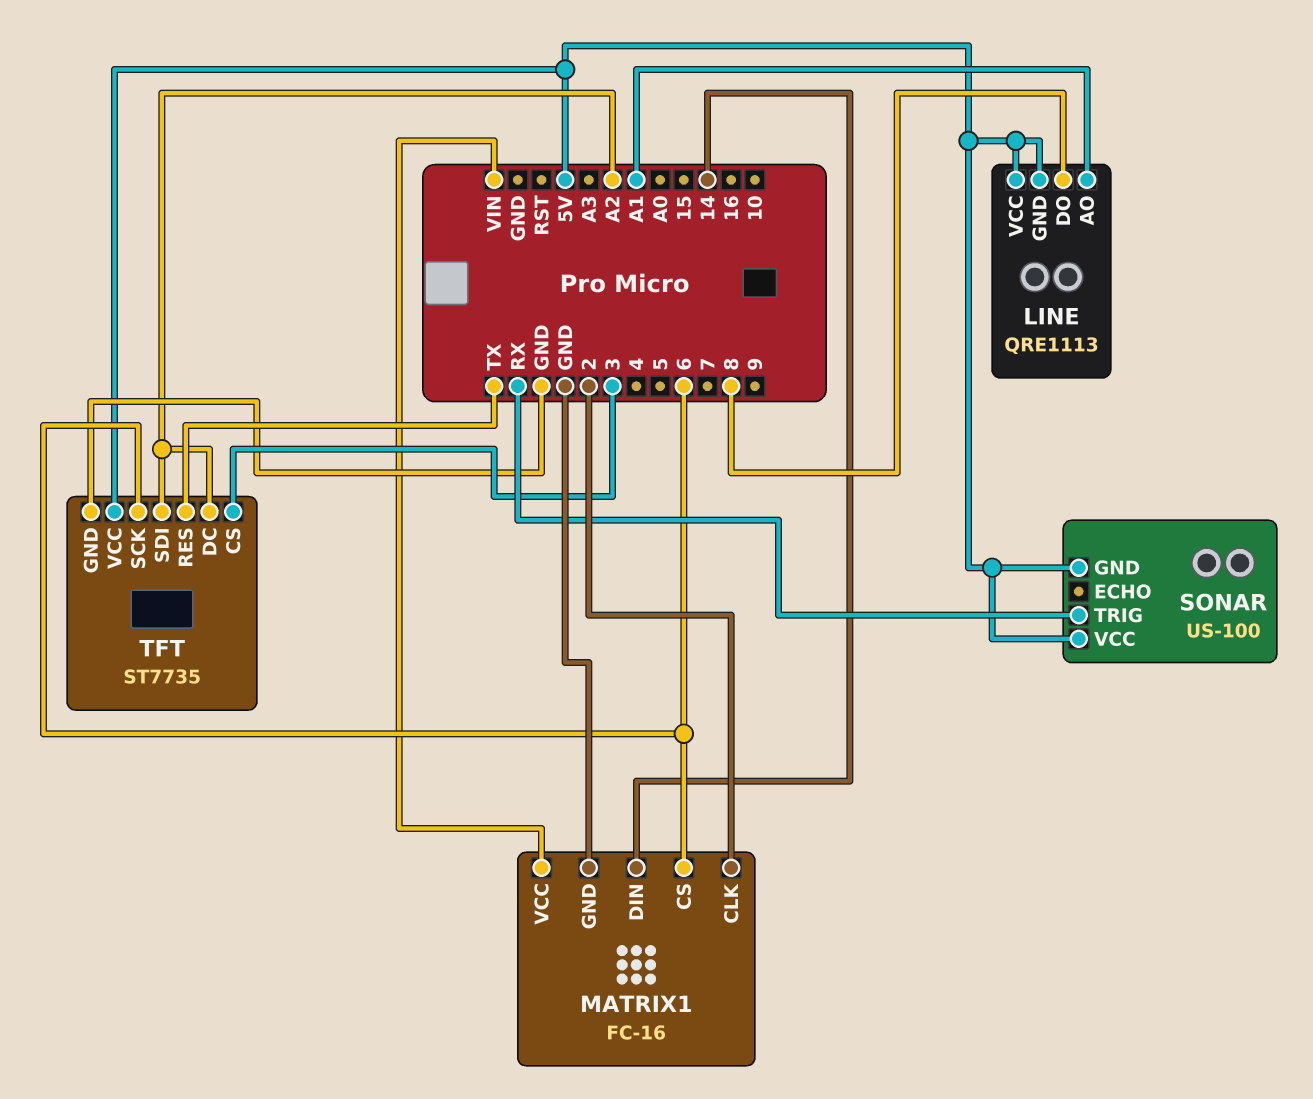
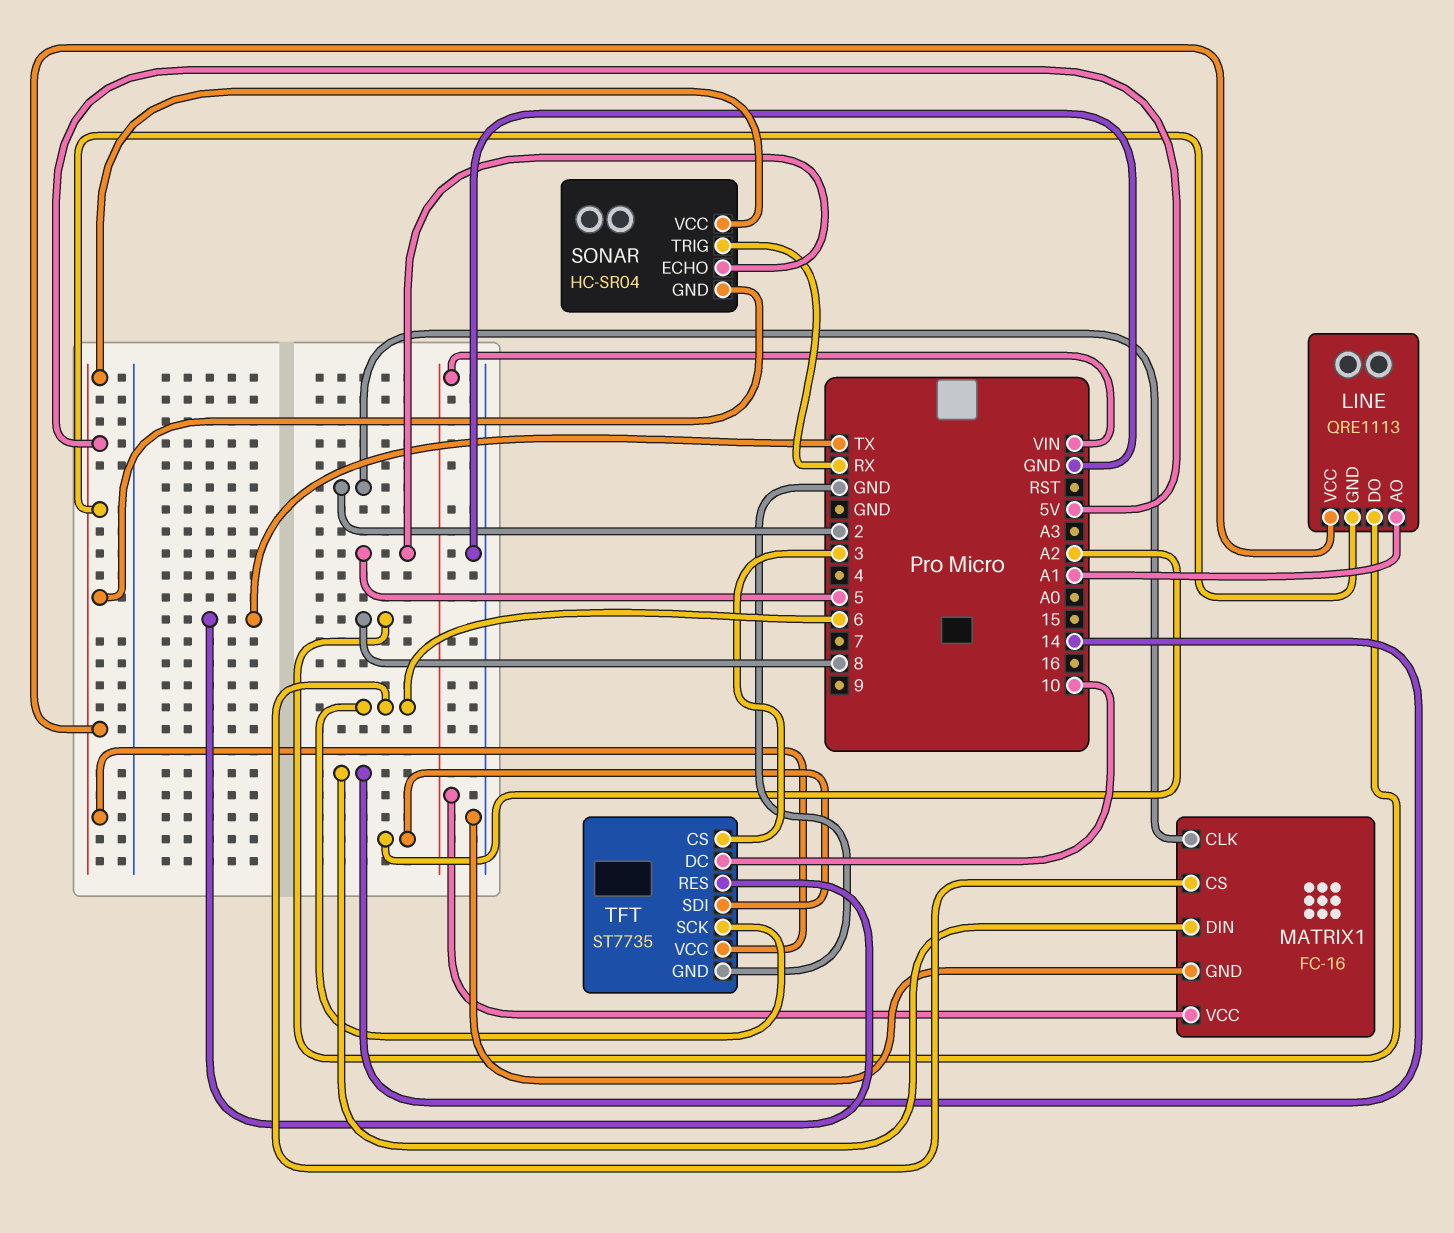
SONAR: US-100 -> HC-SR04
SONAR pin ECHO: none -> 5
TFT pin DC: A2 -> 10

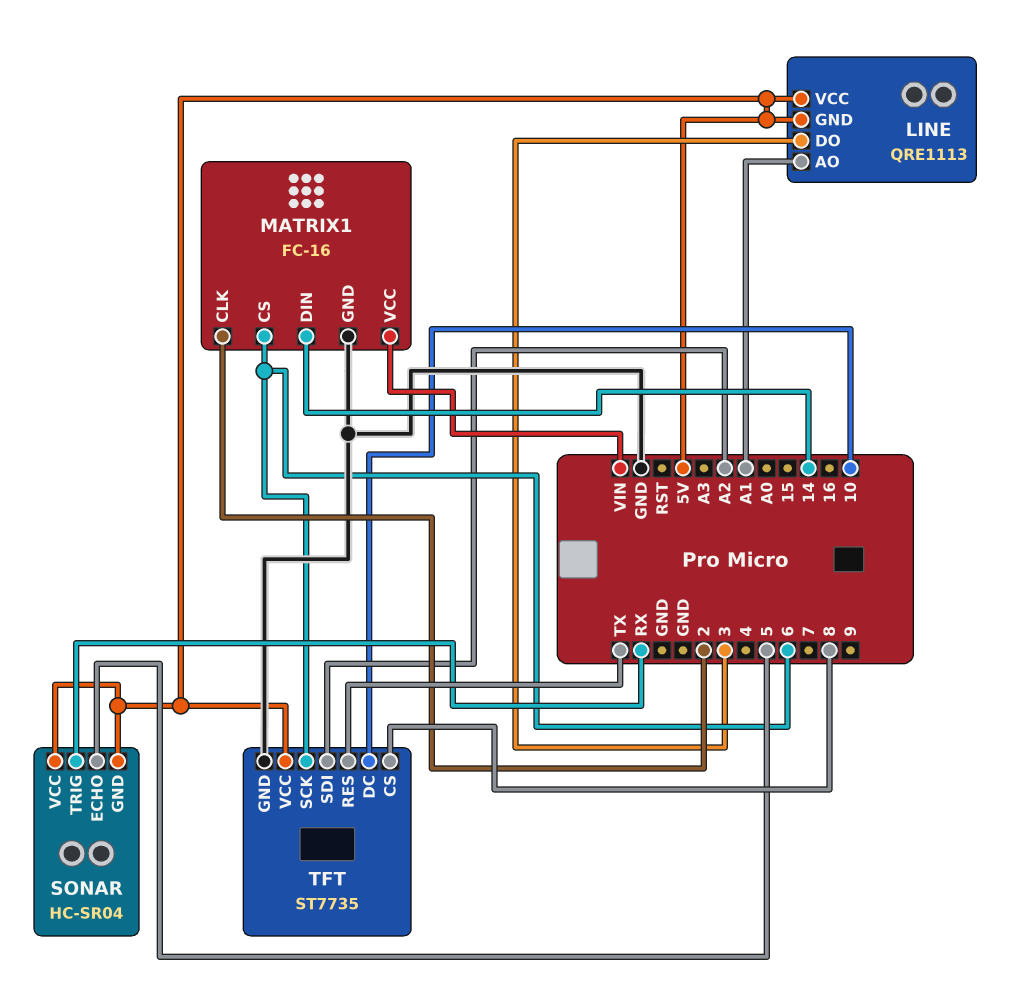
LINE pin DO: 8 -> 3
TFT pin CS: 3 -> 8

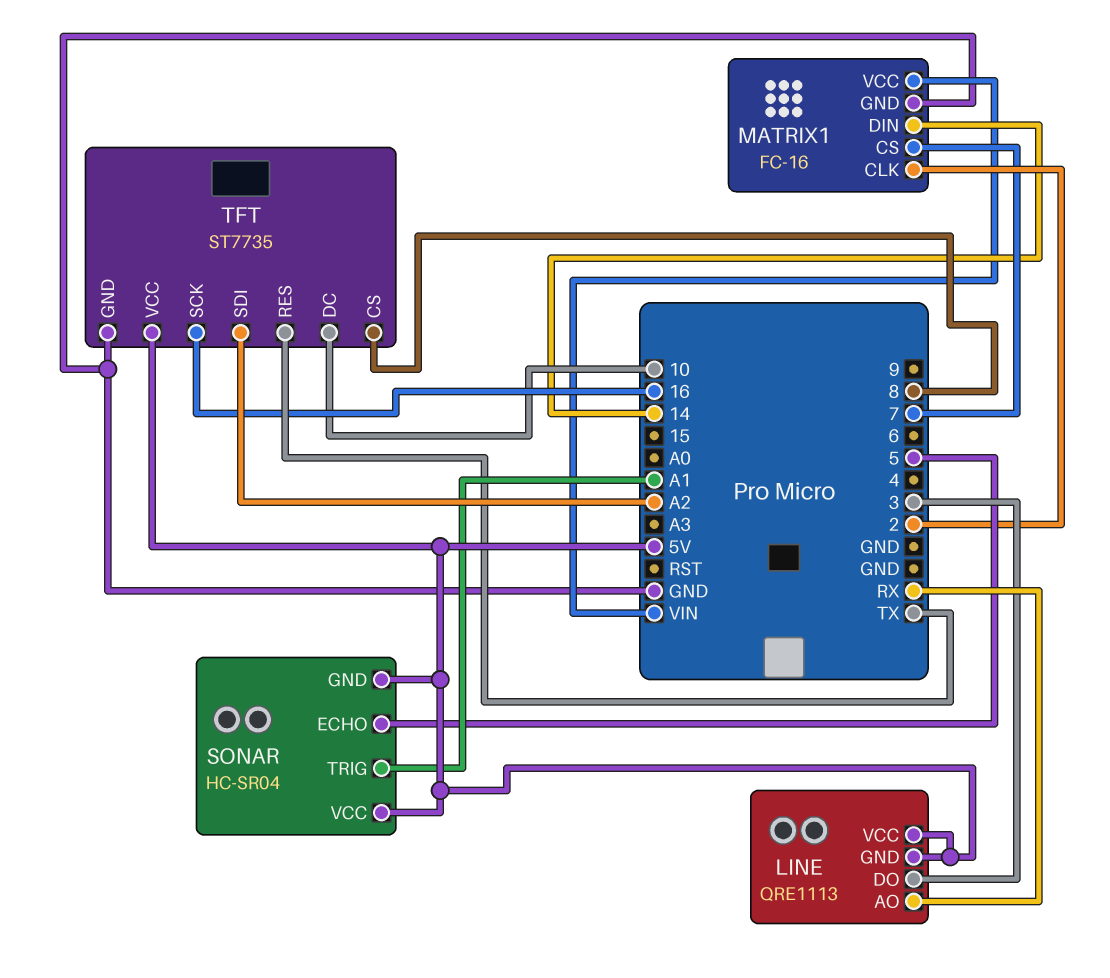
LINE pin AO: A1 -> RX
MATRIX1 pin CS: 6 -> 7
SONAR pin TRIG: RX -> A1
TFT pin SCK: 6 -> 16

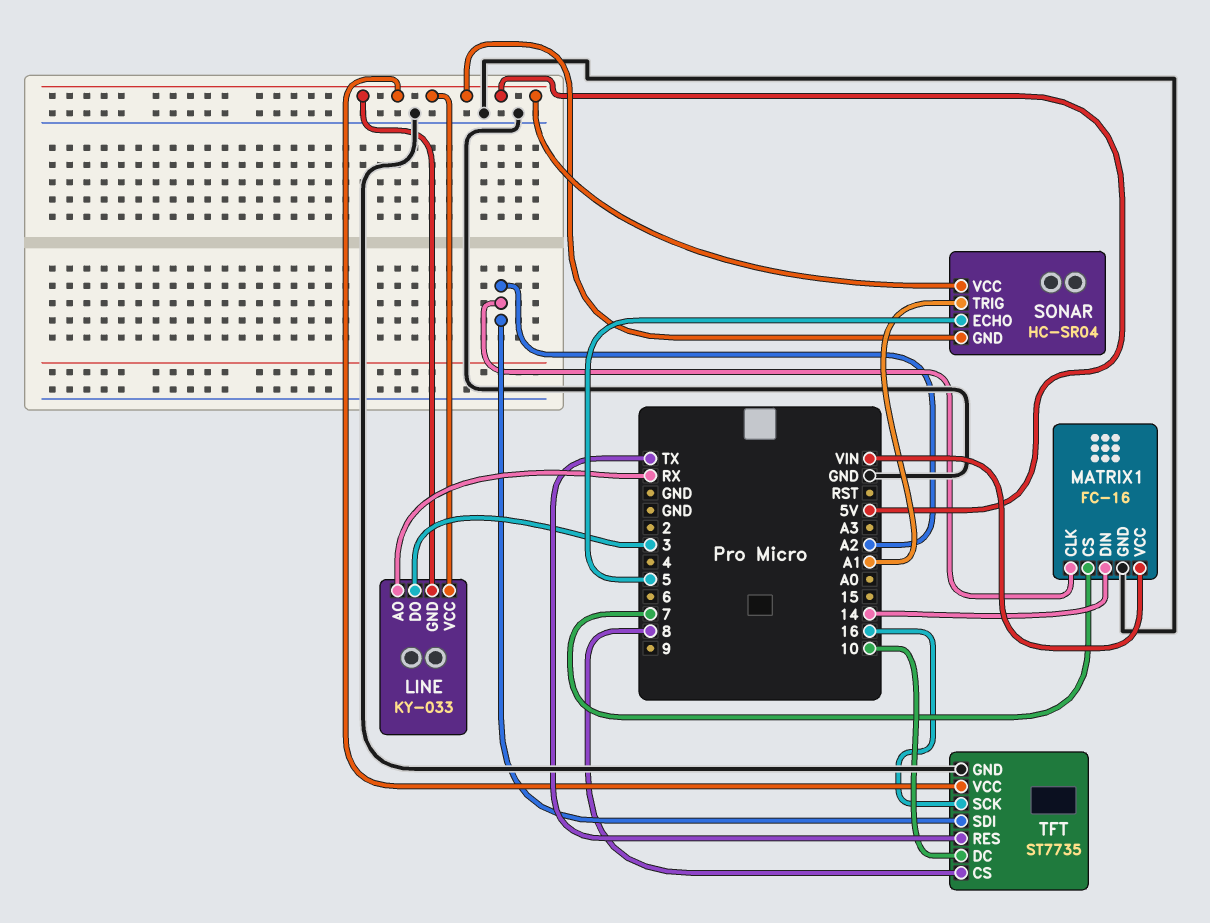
LINE: QRE1113 -> KY-033
MATRIX1 pin CLK: 2 -> A2

